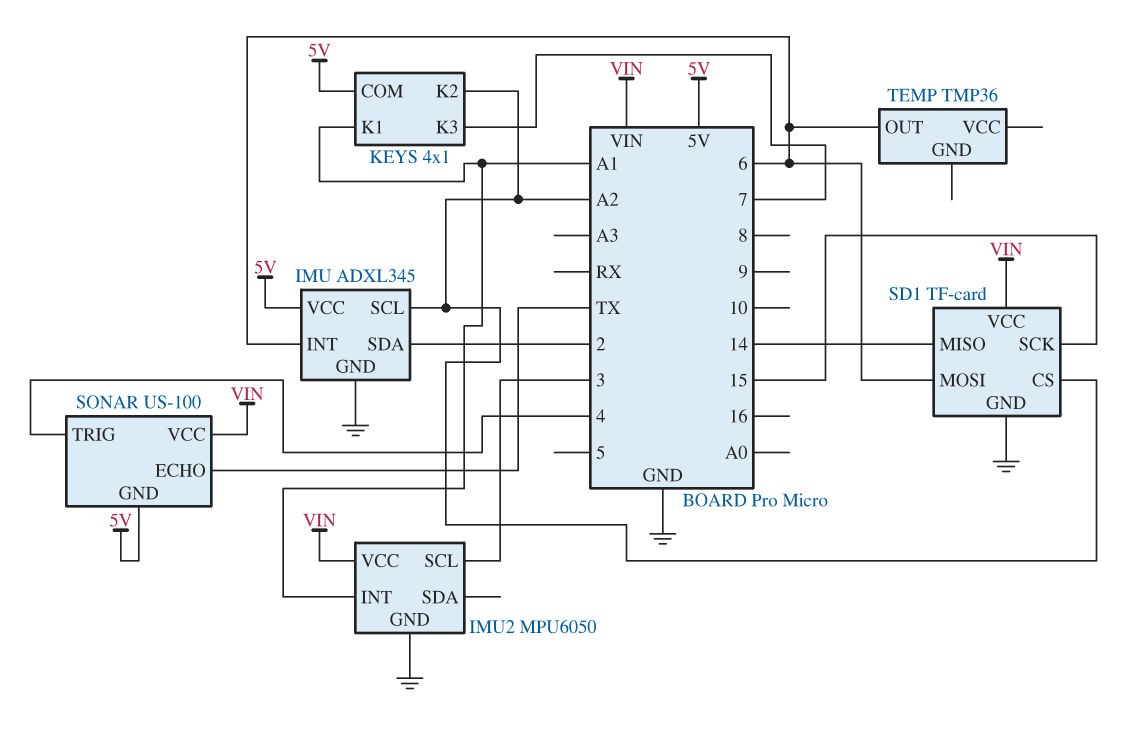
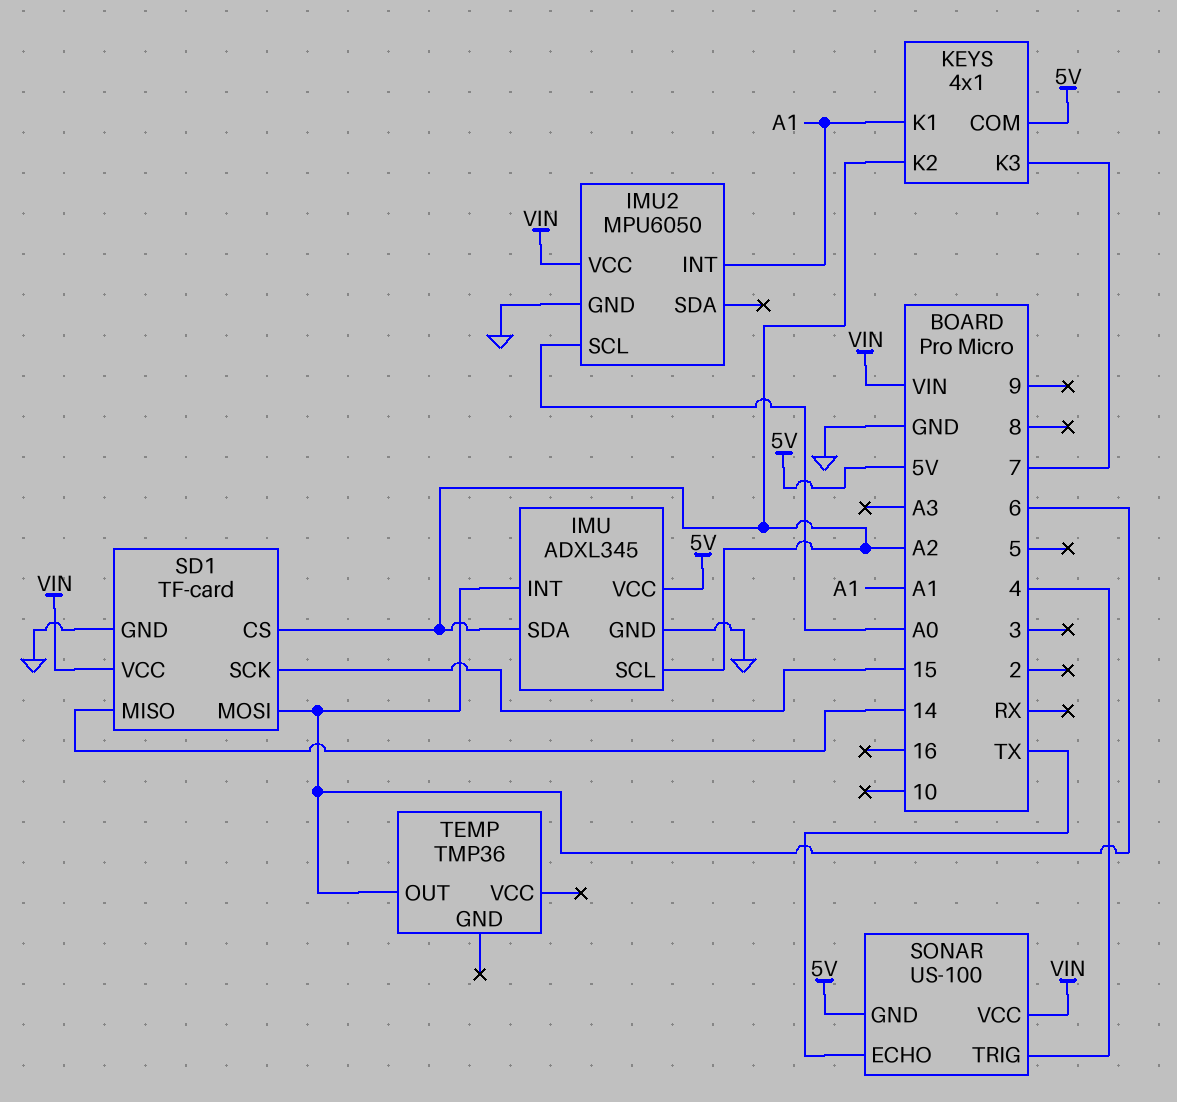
IMU pin SDA: 2 -> A2
IMU2 pin SCL: 3 -> A0

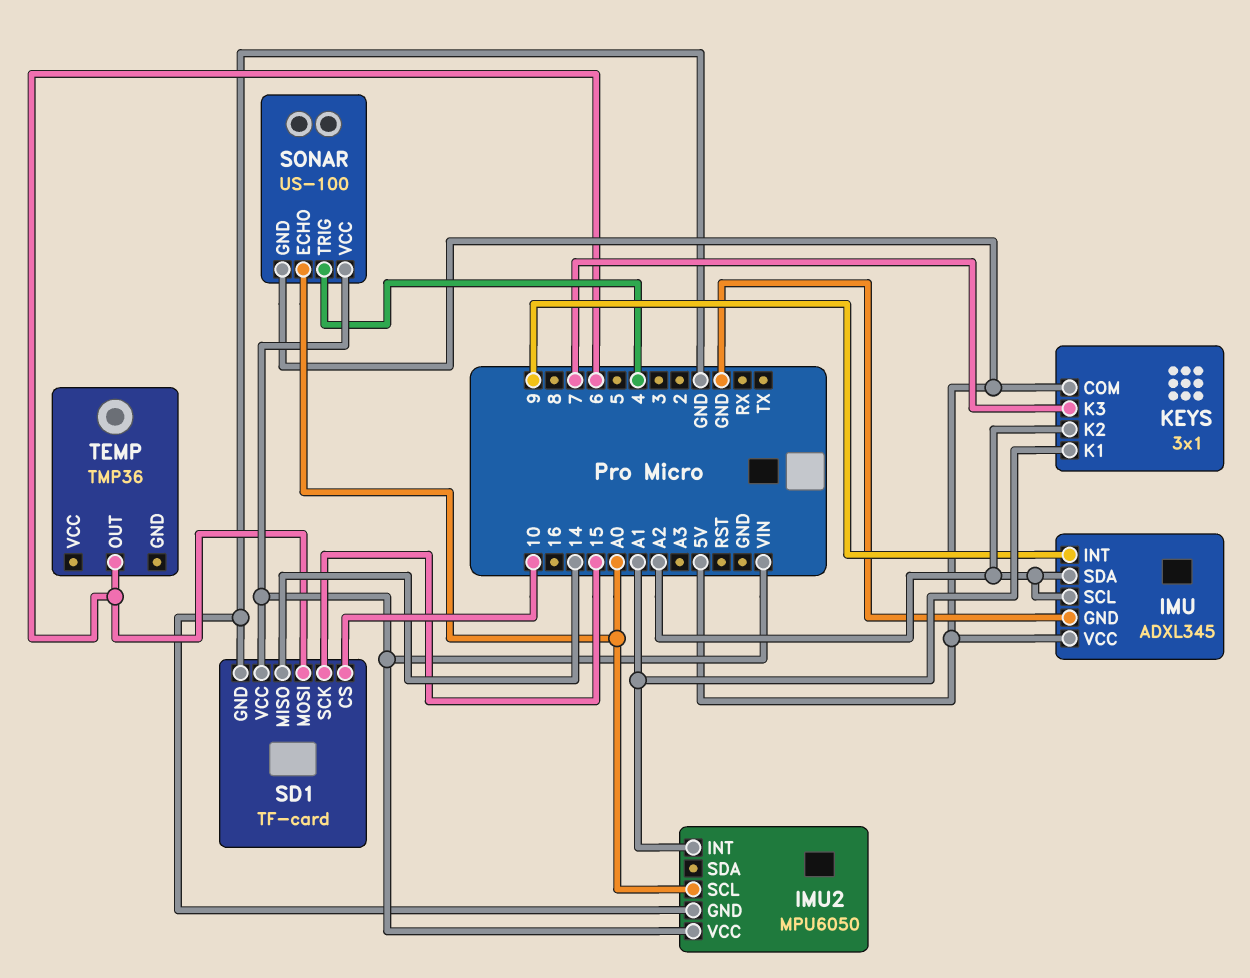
IMU pin INT: 6 -> 9
KEYS: 4x1 -> 3x1
SD1 pin CS: A2 -> 10
SONAR pin ECHO: TX -> A0

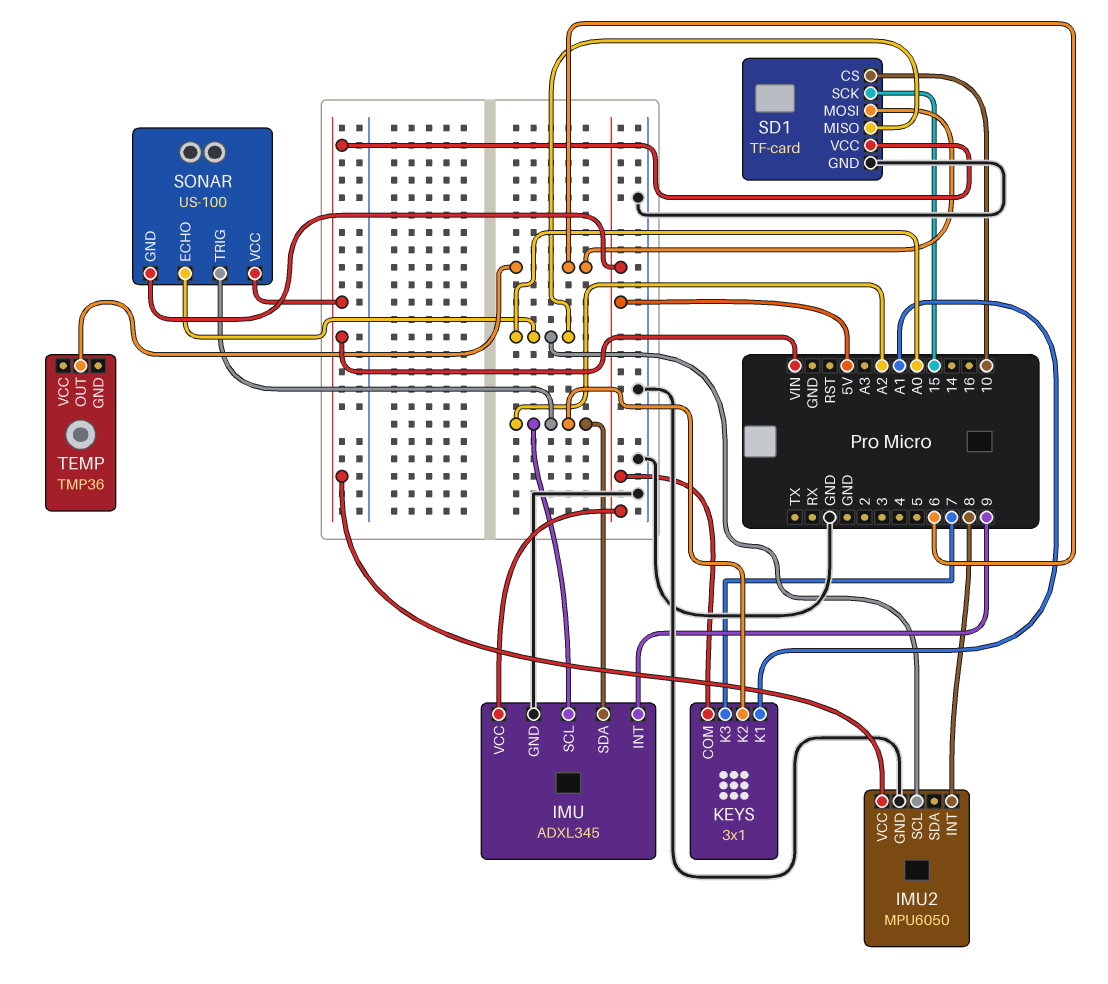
IMU2 pin INT: A1 -> 8
SD1 pin MISO: 14 -> A0
SONAR pin TRIG: 4 -> A2

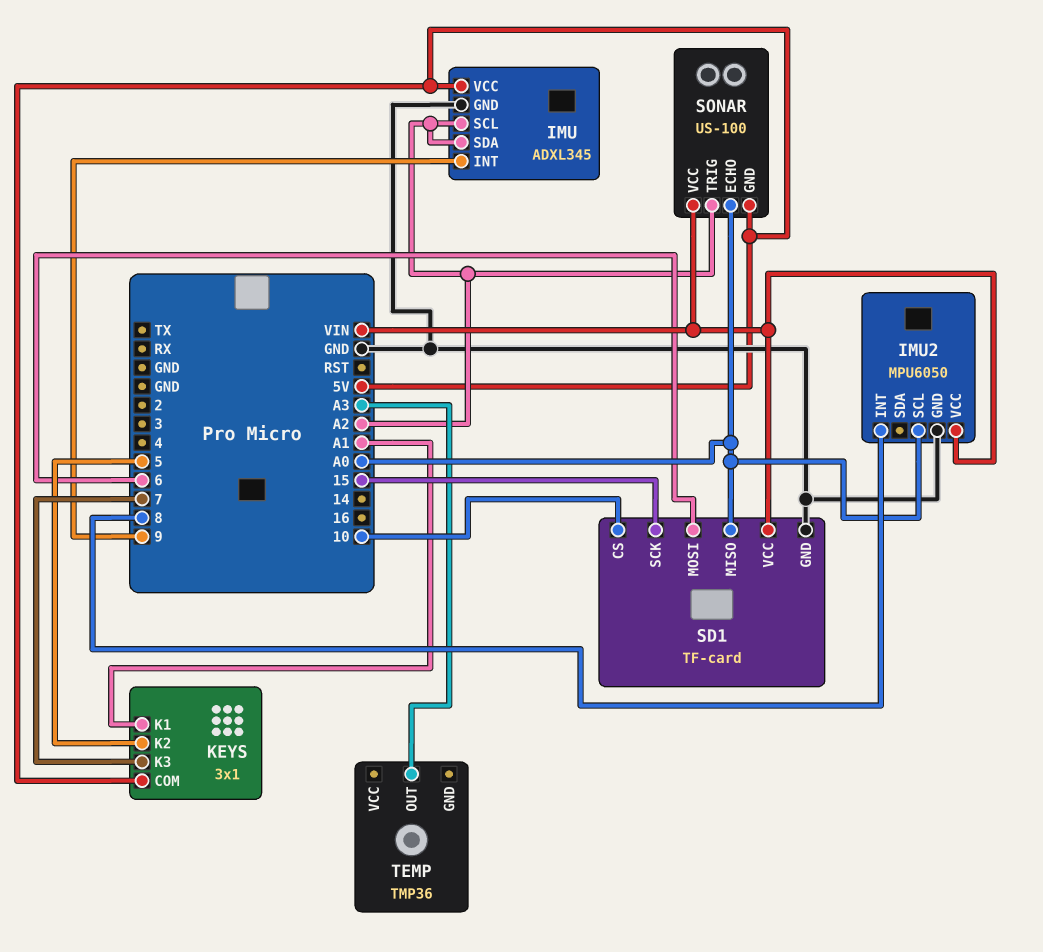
KEYS pin K2: A2 -> 5
TEMP pin OUT: 6 -> A3

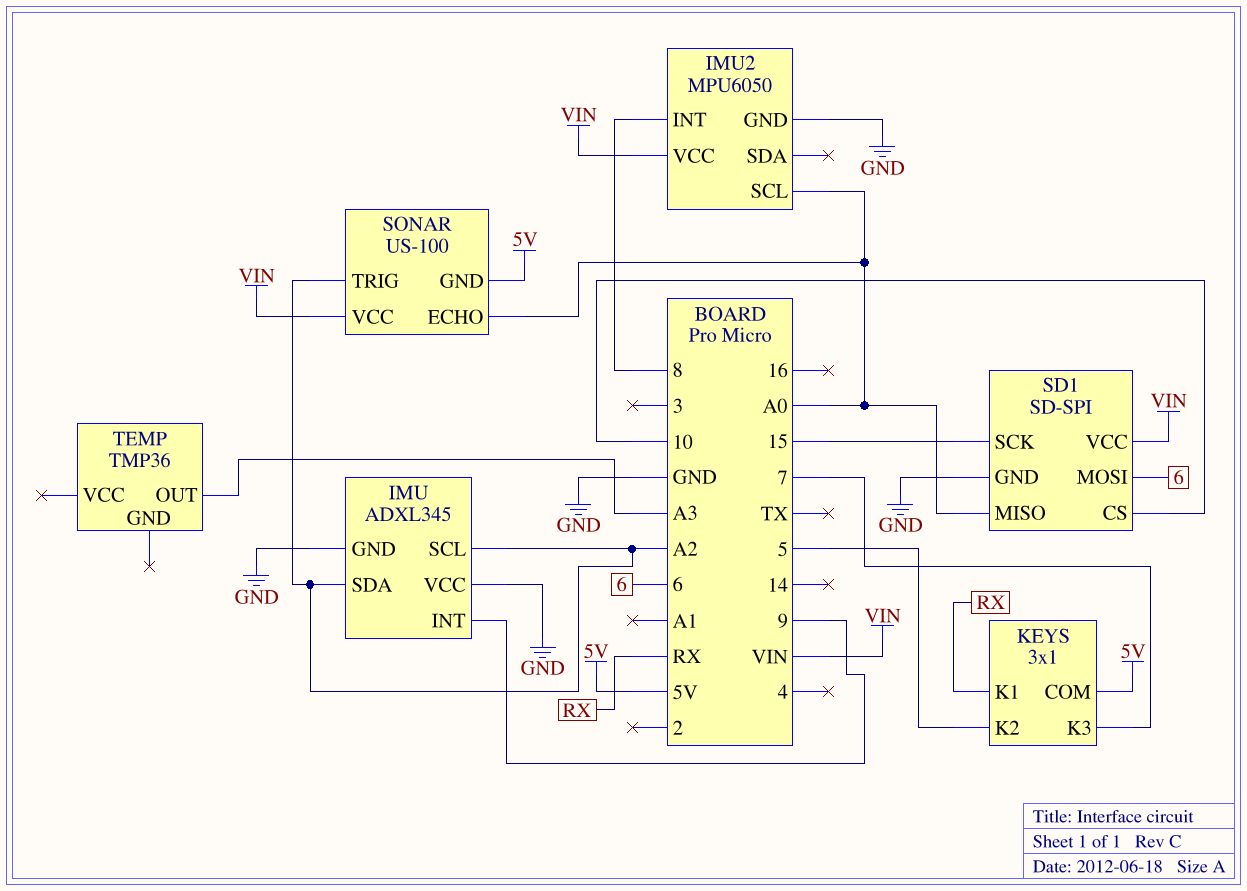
IMU pin VCC: 5V -> GND
KEYS pin K1: A1 -> RX
SD1: TF-card -> SD-SPI

